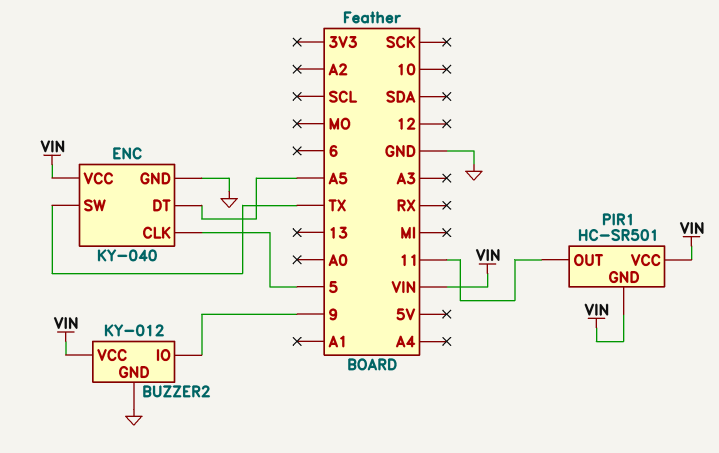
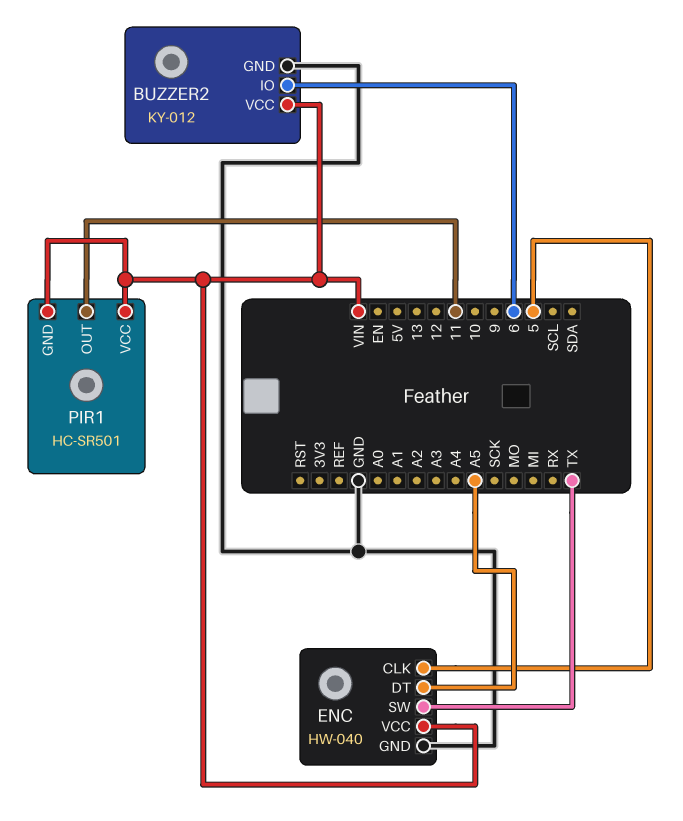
BUZZER2 pin IO: 9 -> 6
ENC: KY-040 -> HW-040

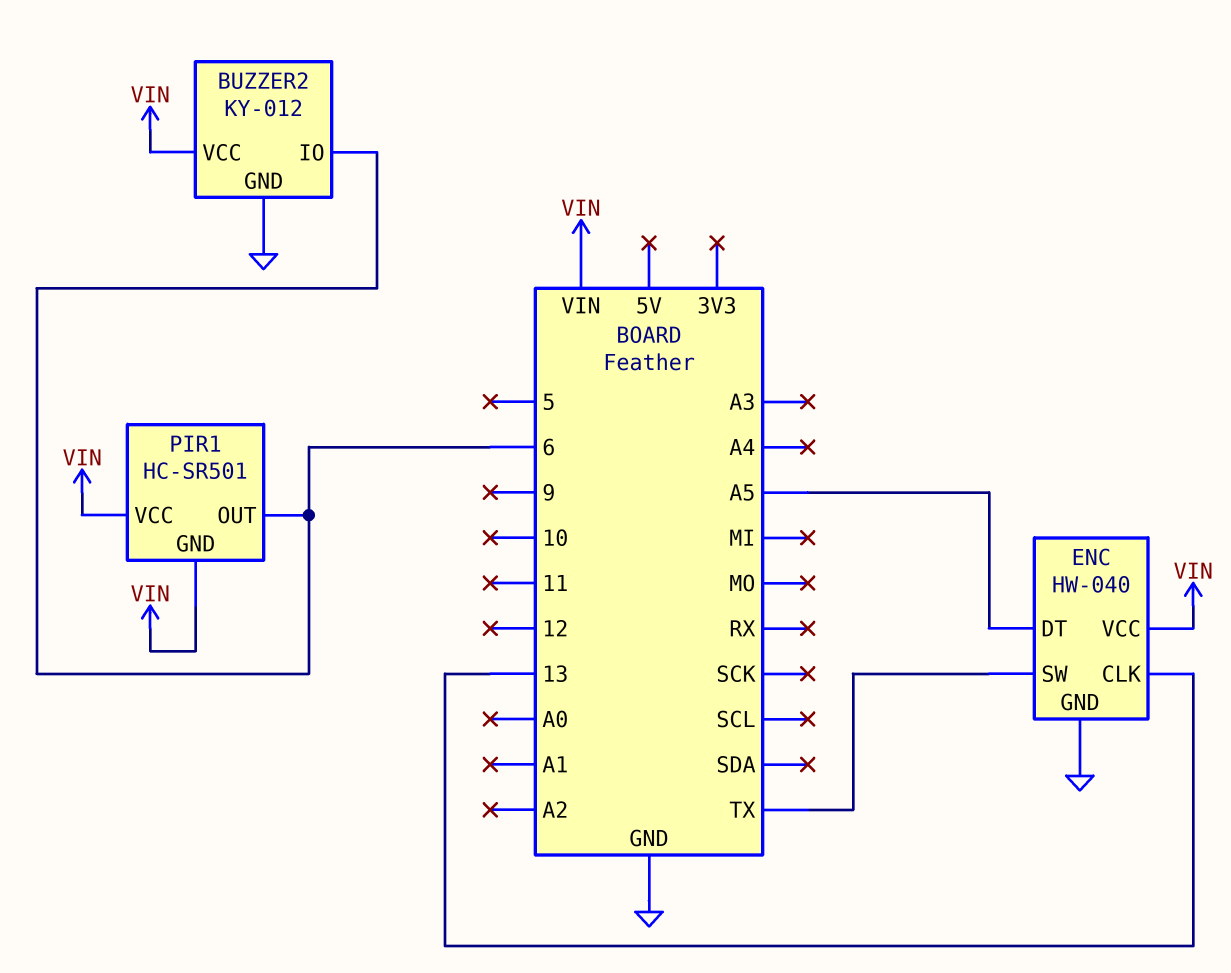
ENC pin CLK: 5 -> 13
PIR1 pin OUT: 11 -> 6

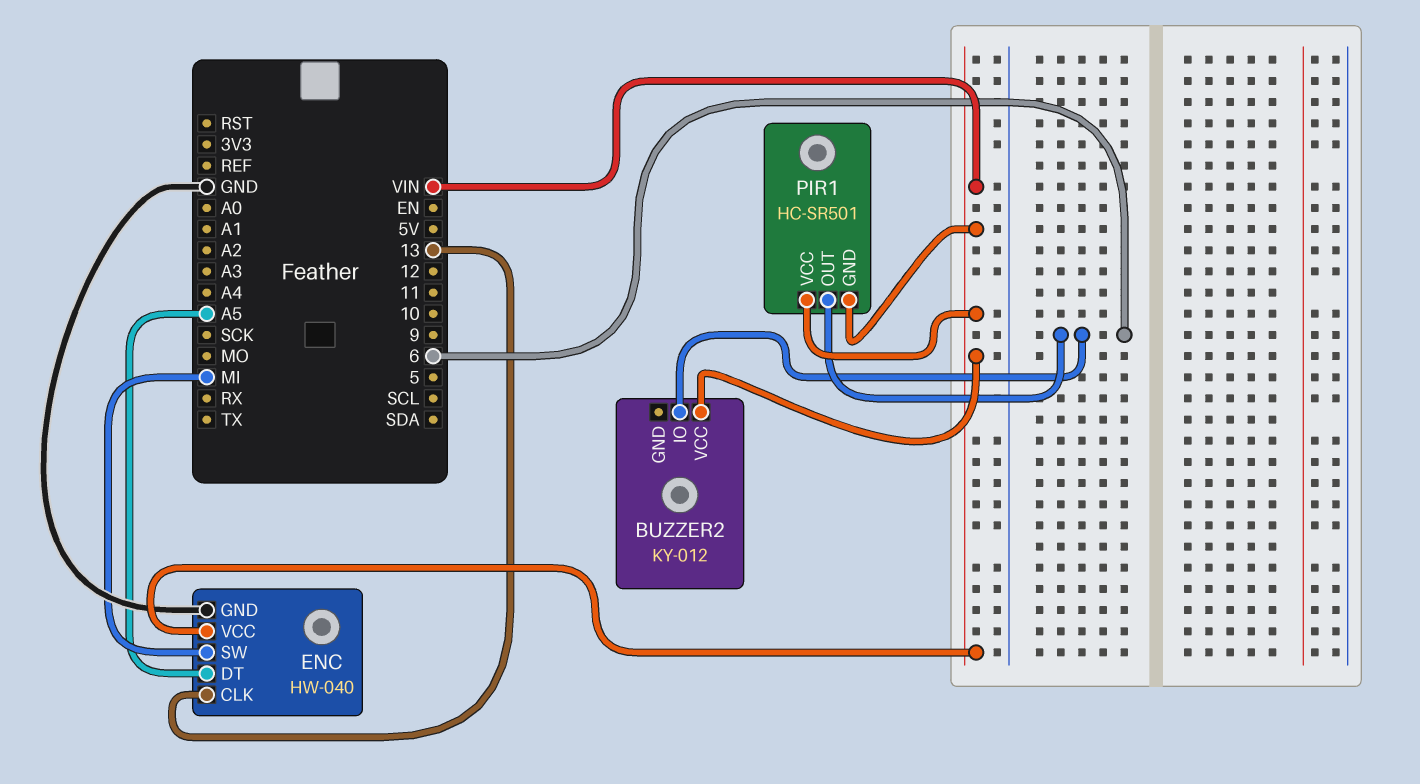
BUZZER2 pin GND: GND -> none
ENC pin SW: TX -> MI

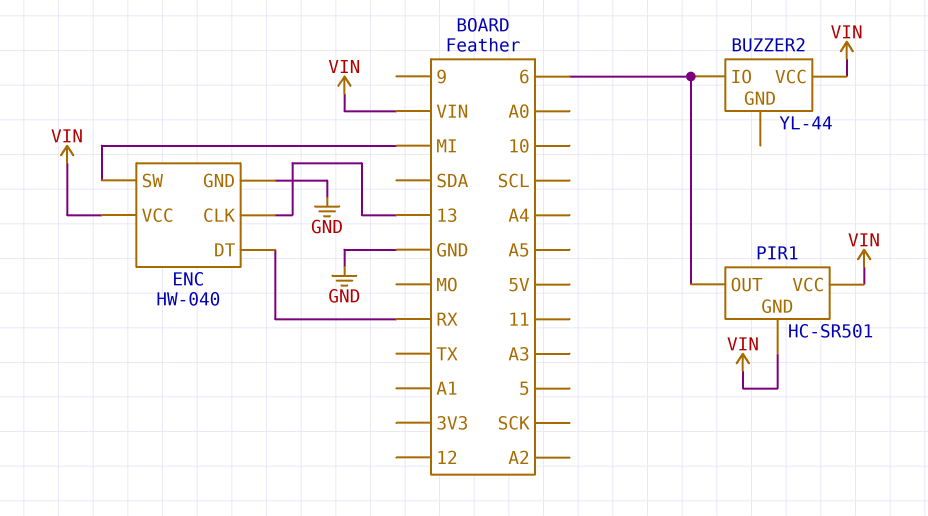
BUZZER2: KY-012 -> YL-44
ENC pin DT: A5 -> RX

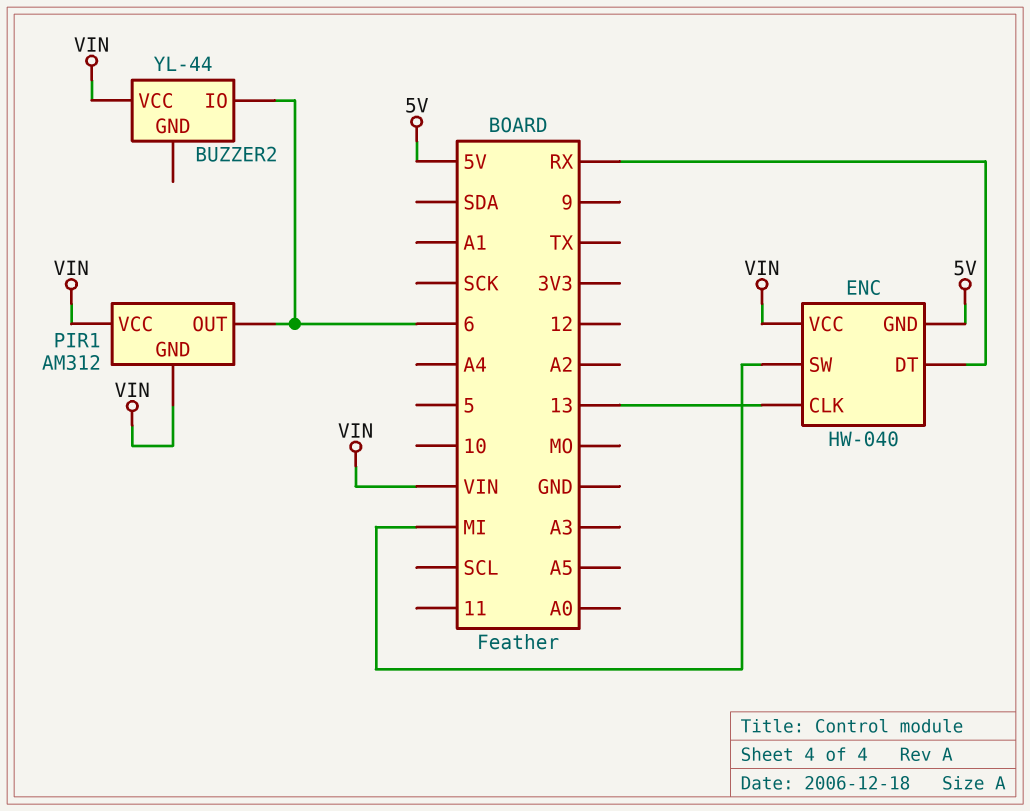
ENC pin GND: GND -> 5V
PIR1: HC-SR501 -> AM312

